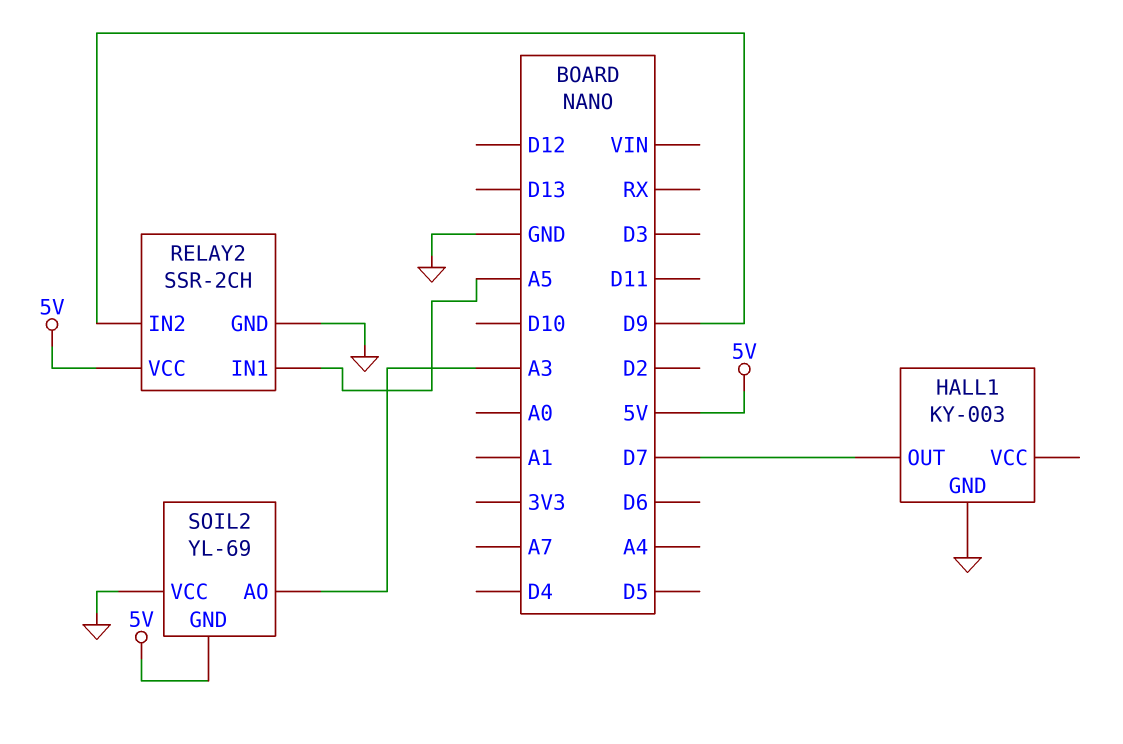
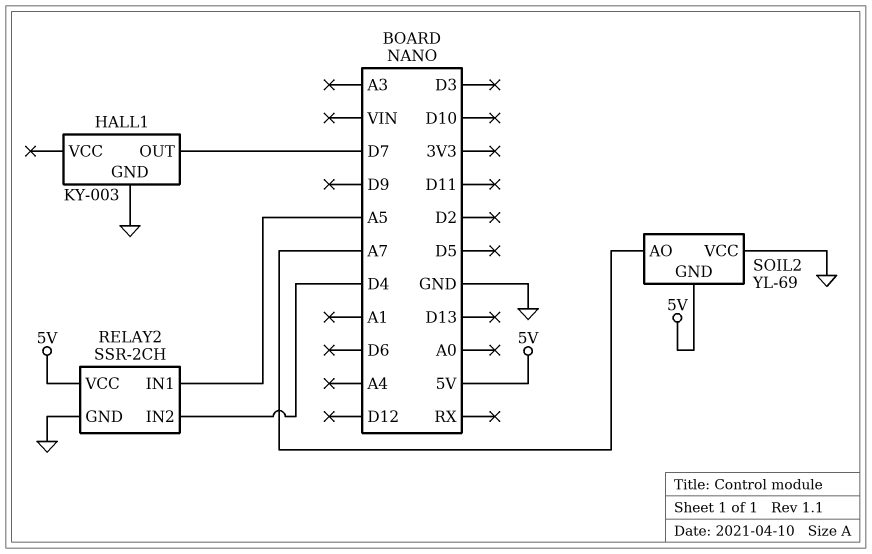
RELAY2 pin IN2: D9 -> D4
SOIL2 pin AO: A3 -> A7

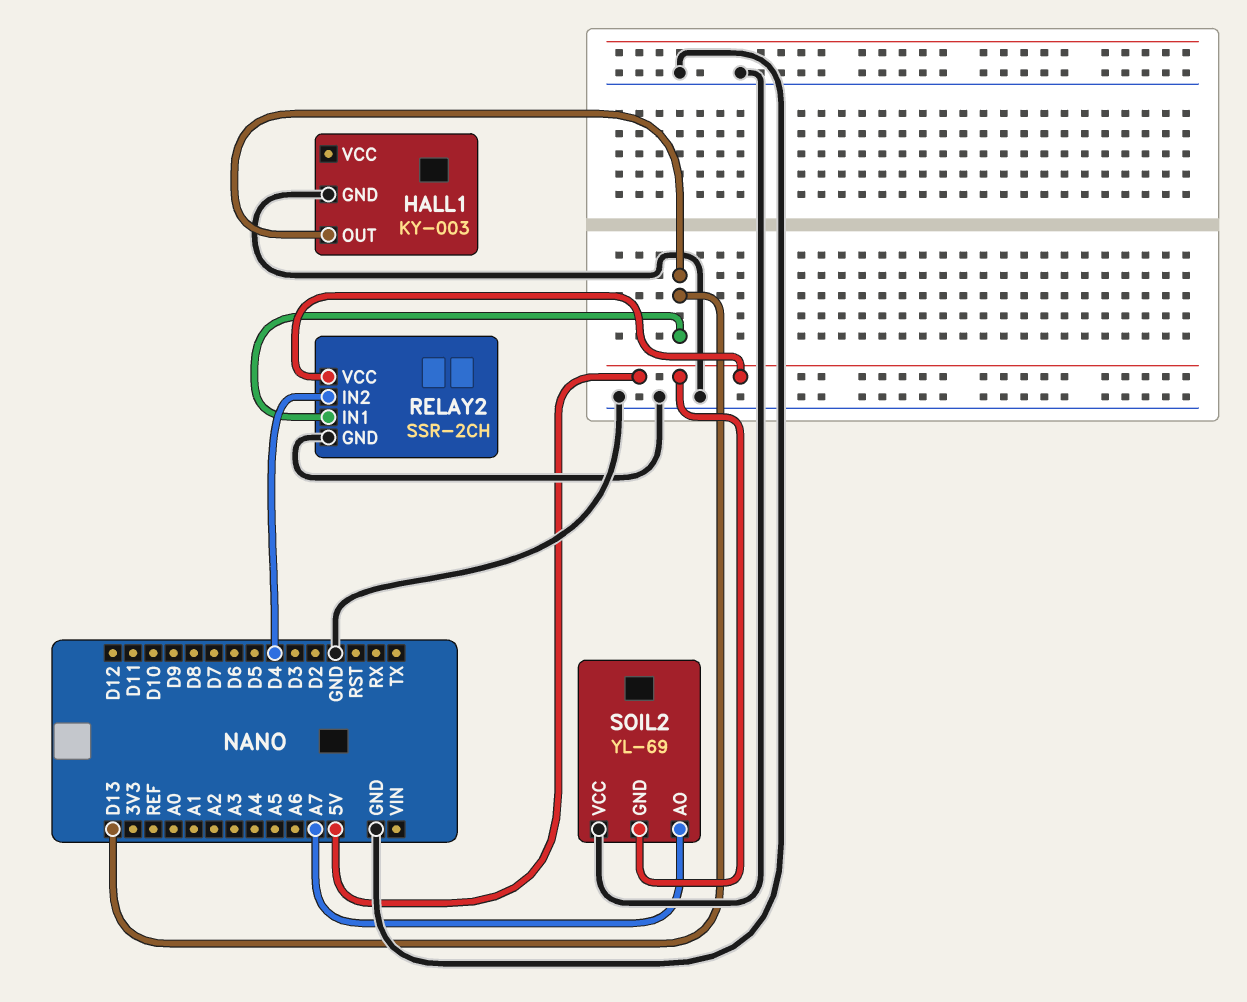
HALL1 pin OUT: D7 -> D13
RELAY2 pin IN1: A5 -> D13

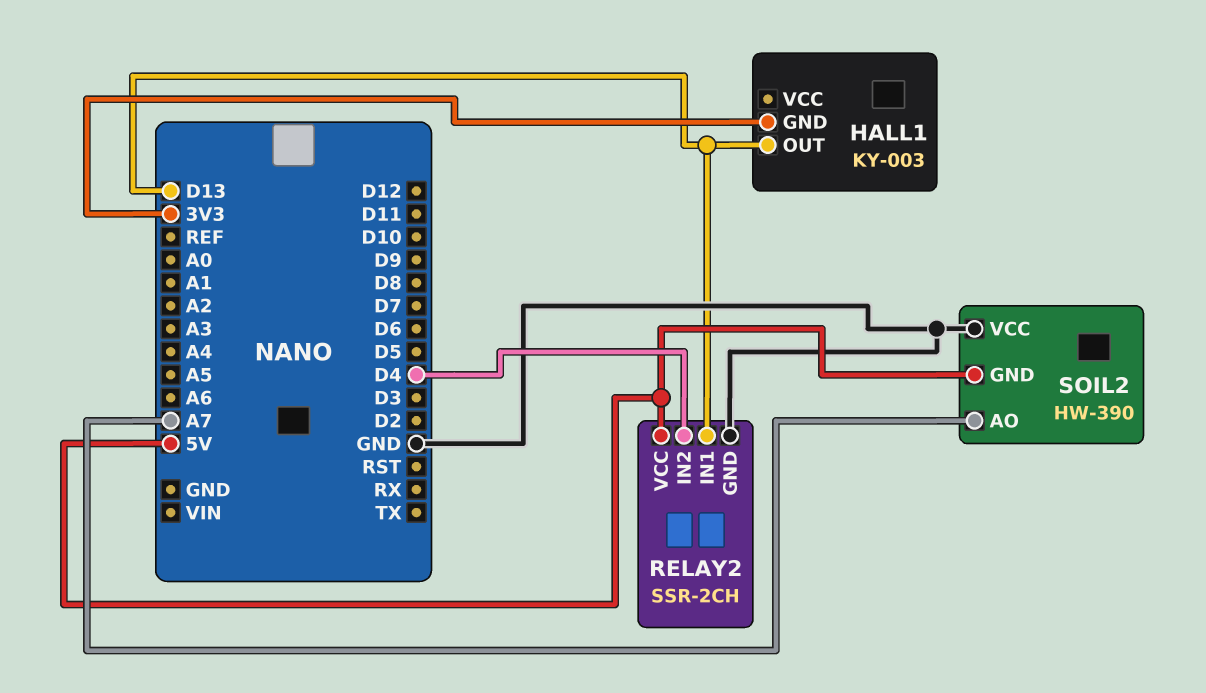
HALL1 pin GND: GND -> 3V3
SOIL2: YL-69 -> HW-390

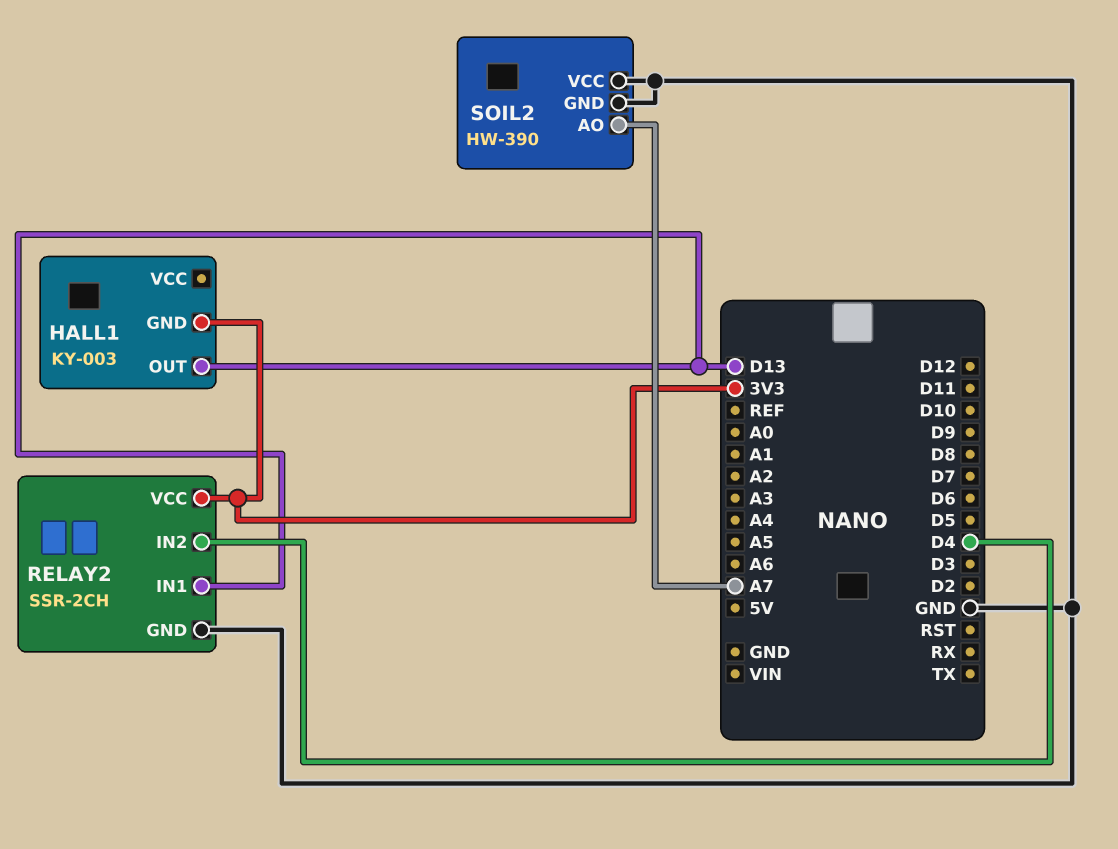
RELAY2 pin VCC: 5V -> 3V3
SOIL2 pin GND: 5V -> GND

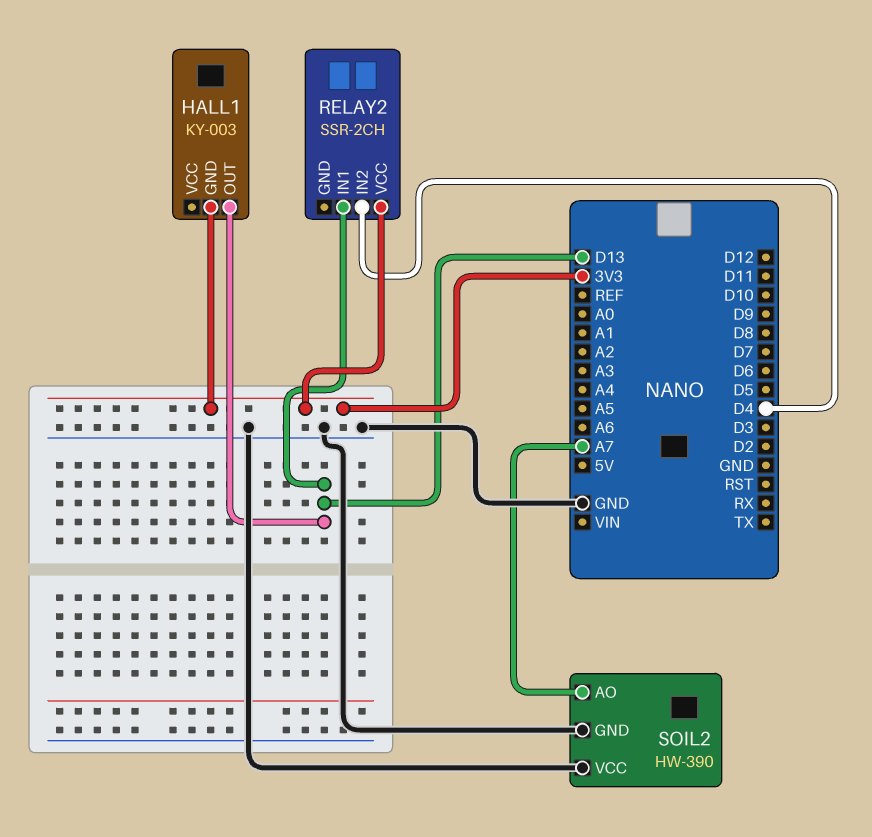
RELAY2 pin GND: GND -> none

